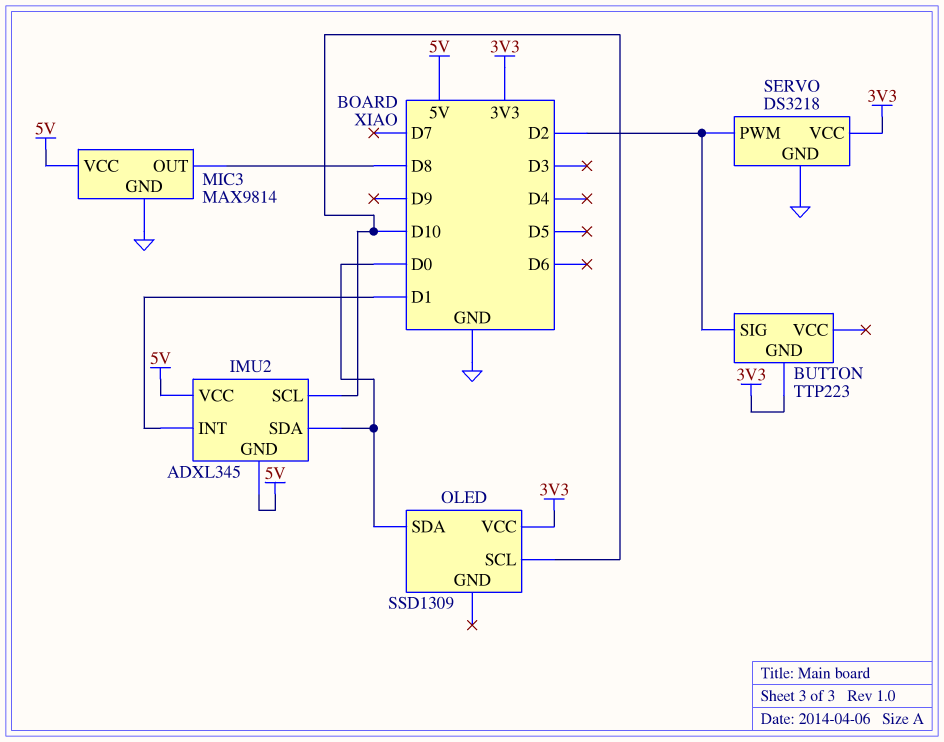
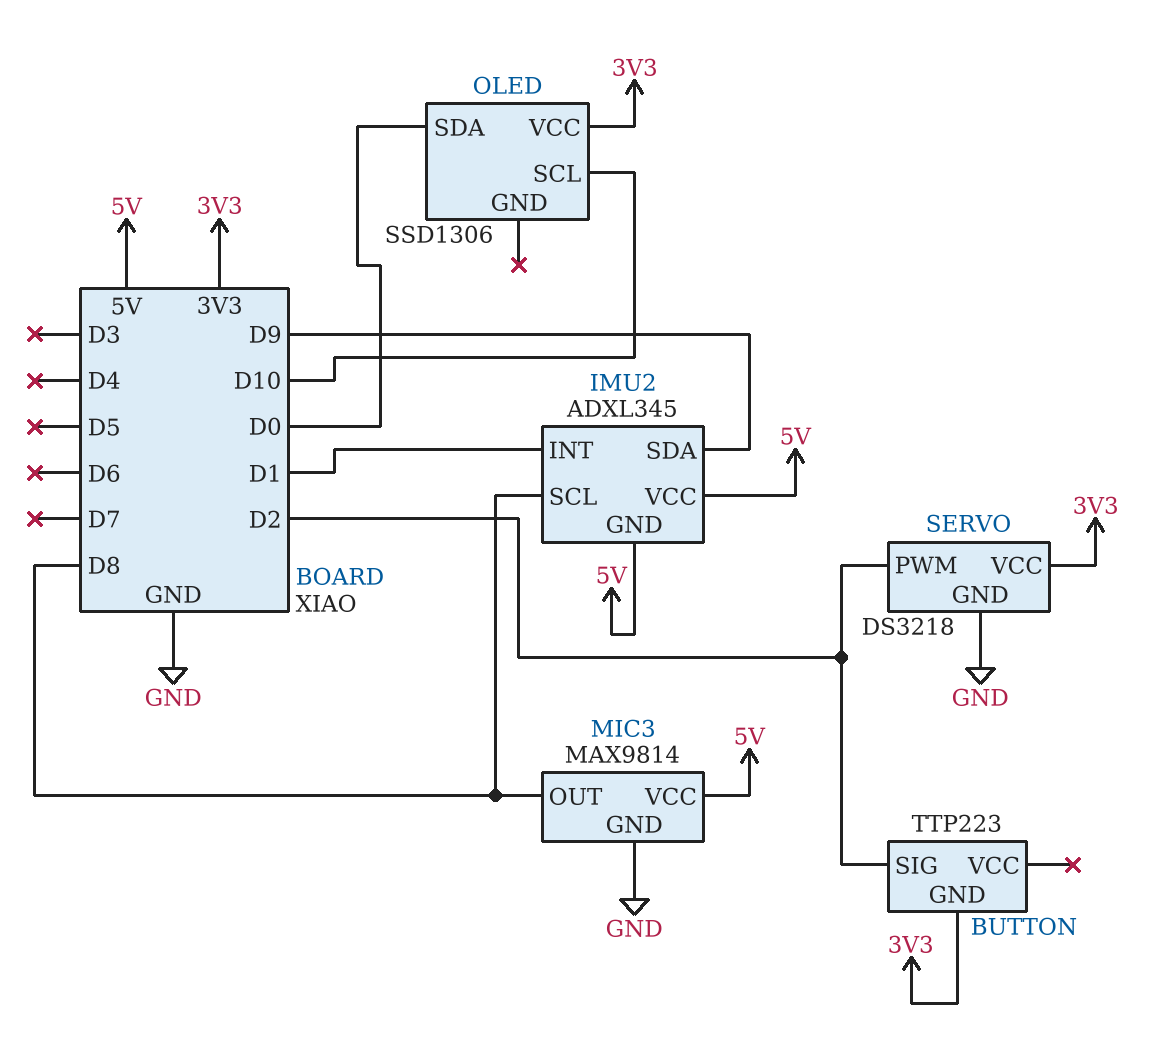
IMU2 pin SCL: D10 -> D8
IMU2 pin SDA: D0 -> D9
OLED: SSD1309 -> SSD1306

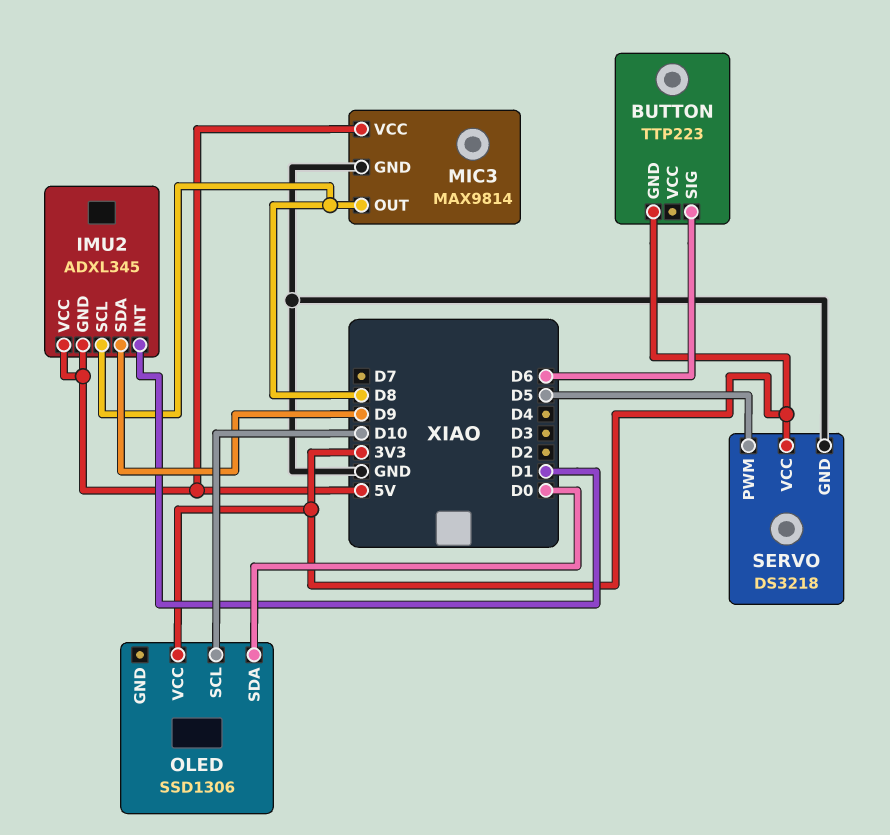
BUTTON pin SIG: D2 -> D6
SERVO pin PWM: D2 -> D5

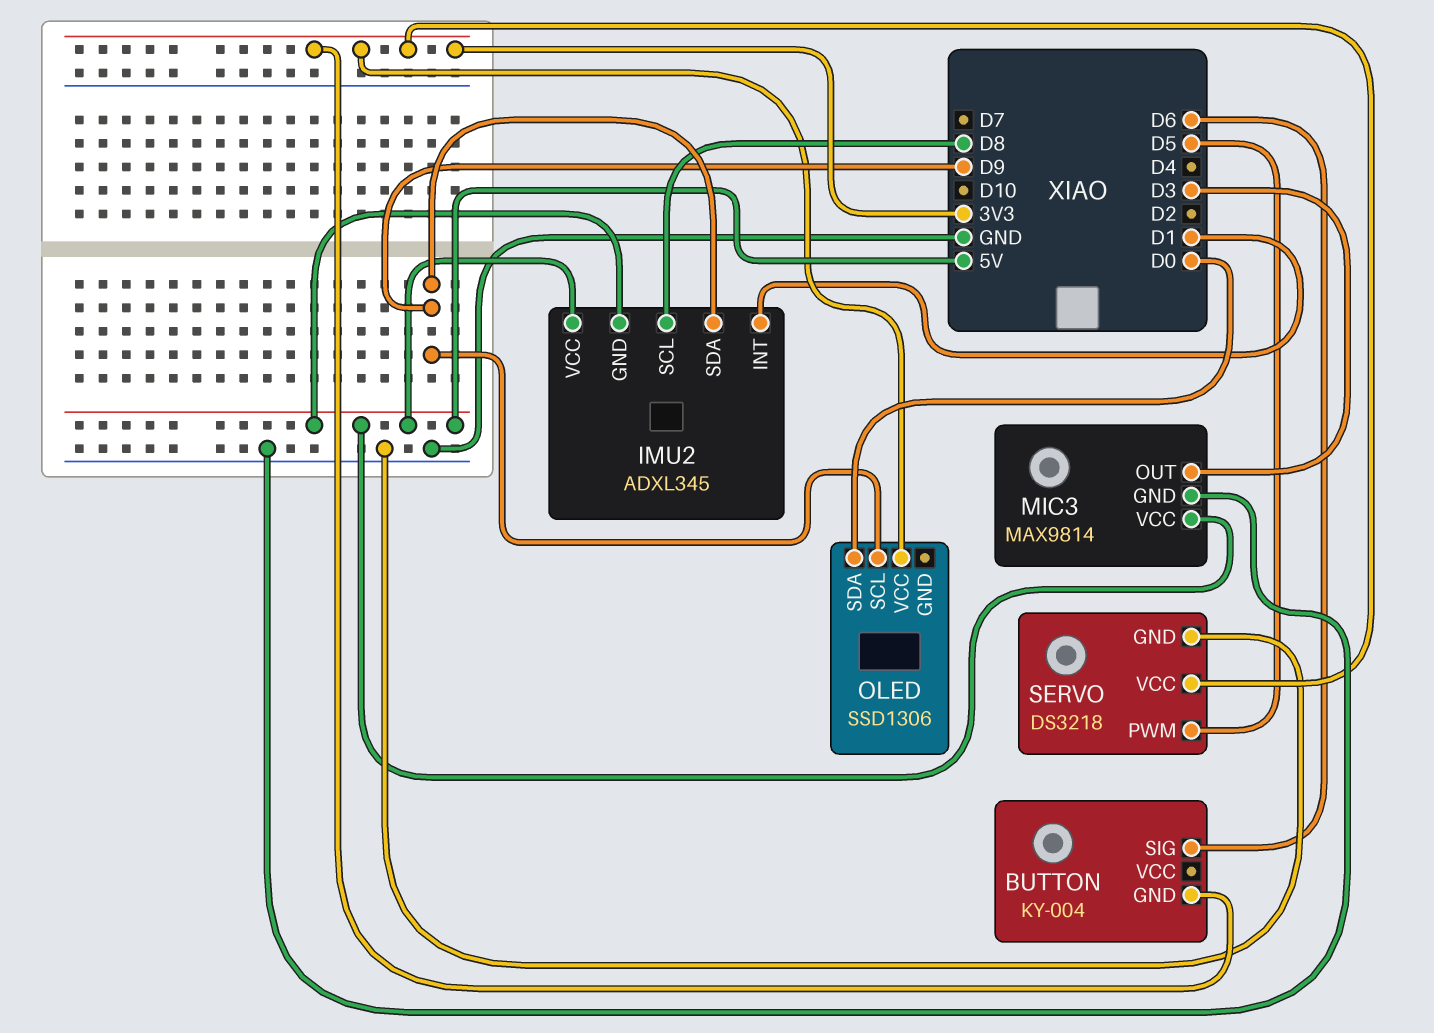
BUTTON: TTP223 -> KY-004
MIC3 pin OUT: D8 -> D3
OLED pin SCL: D10 -> D9

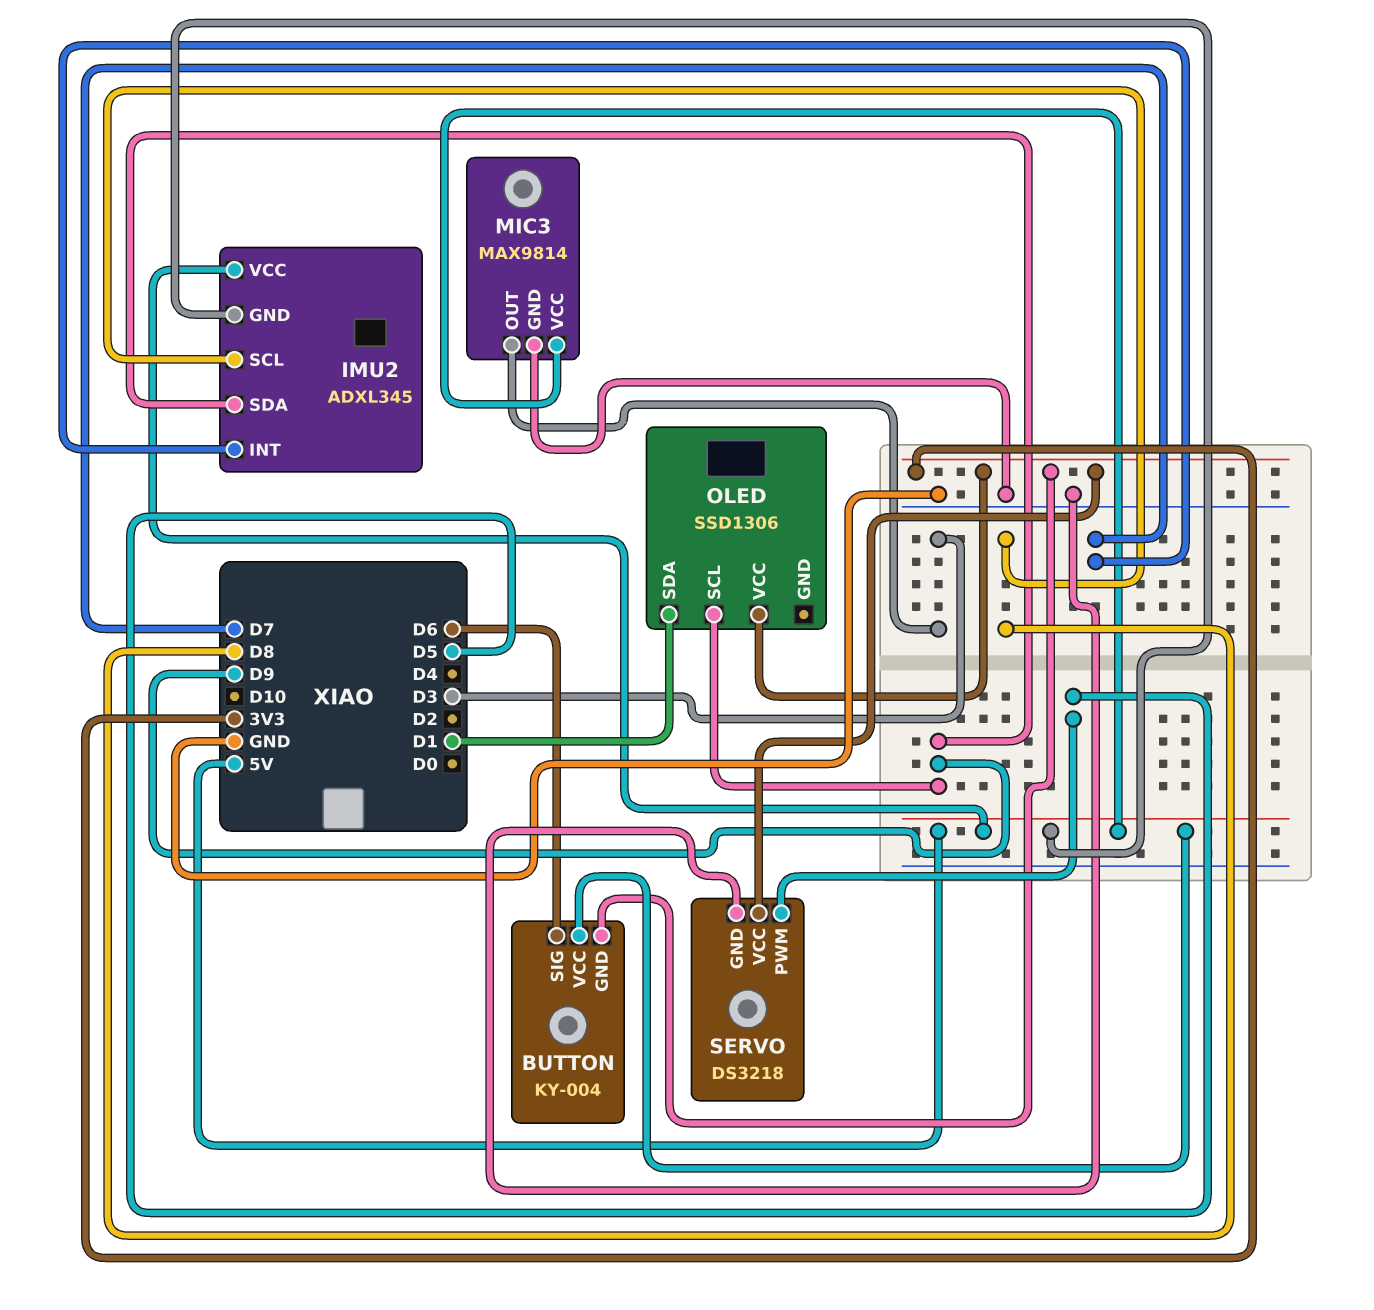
BUTTON pin VCC: none -> 5V
IMU2 pin INT: D1 -> D7
OLED pin SDA: D0 -> D1

